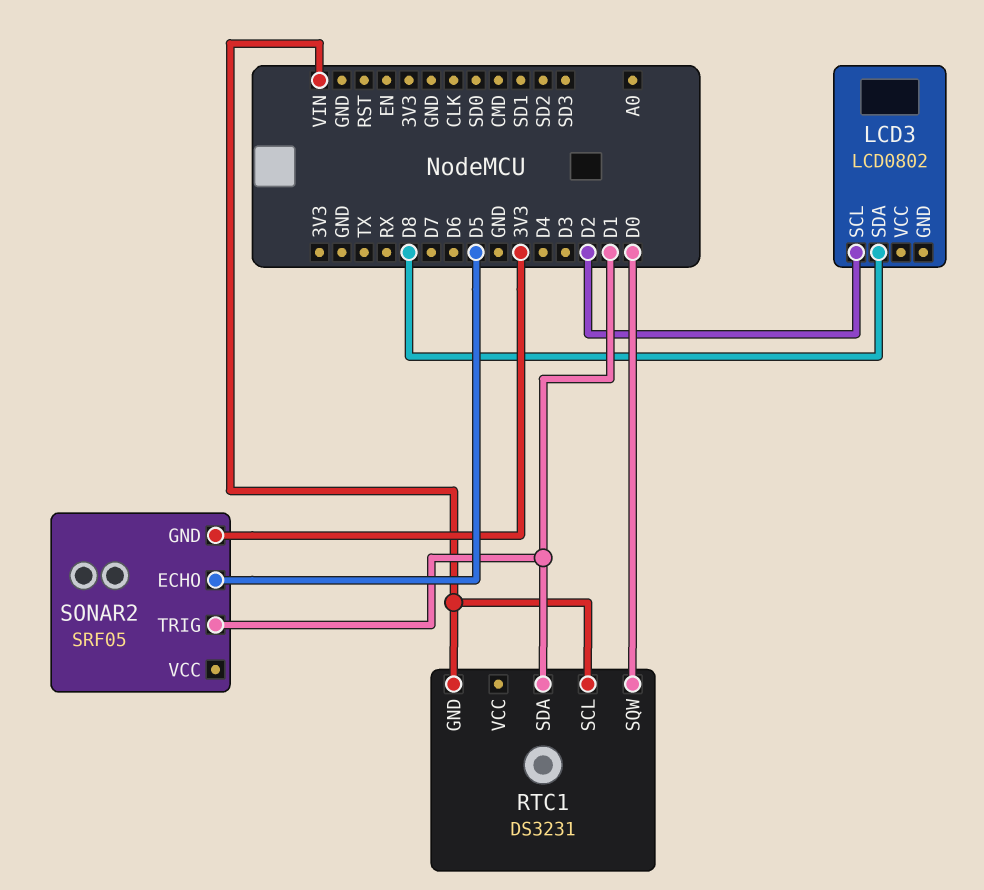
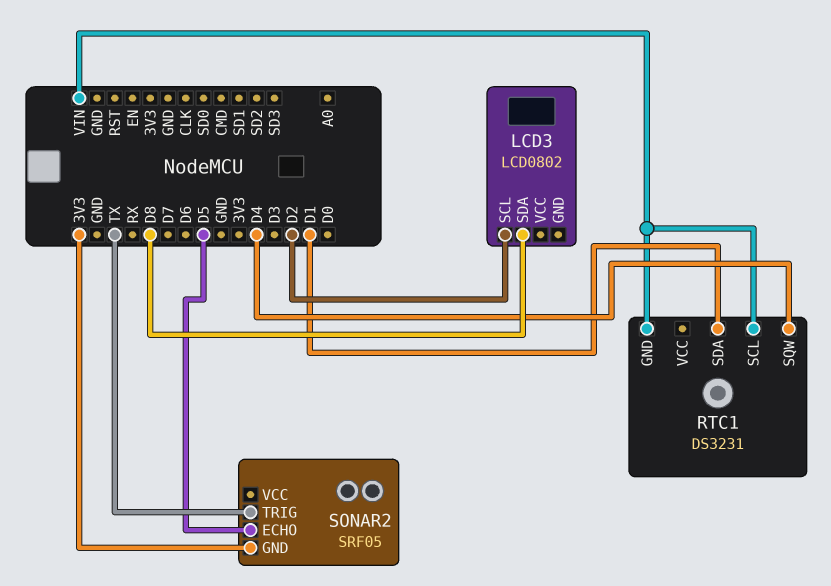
RTC1 pin SQW: D0 -> D4
SONAR2 pin TRIG: D1 -> TX

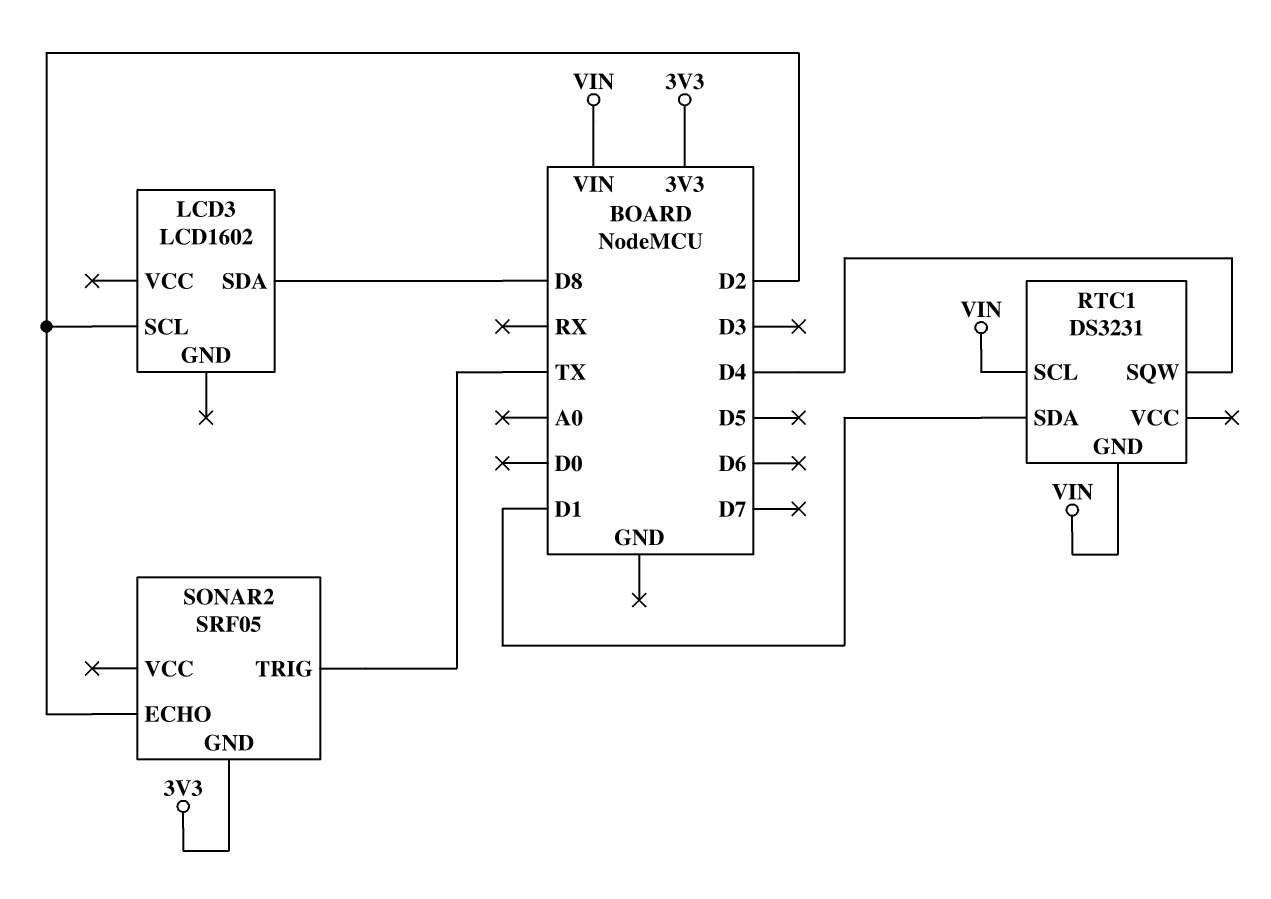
LCD3: LCD0802 -> LCD1602
SONAR2 pin ECHO: D5 -> D2

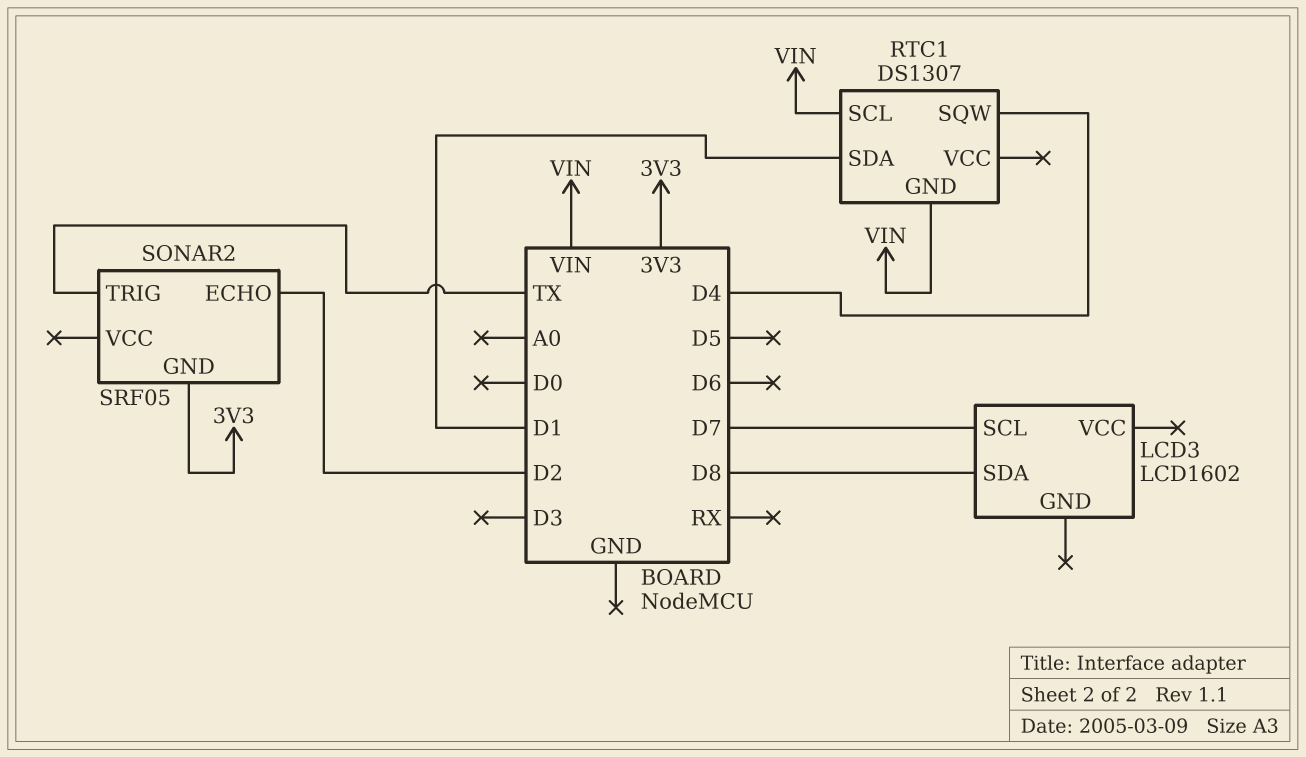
LCD3 pin SCL: D2 -> D7
RTC1: DS3231 -> DS1307

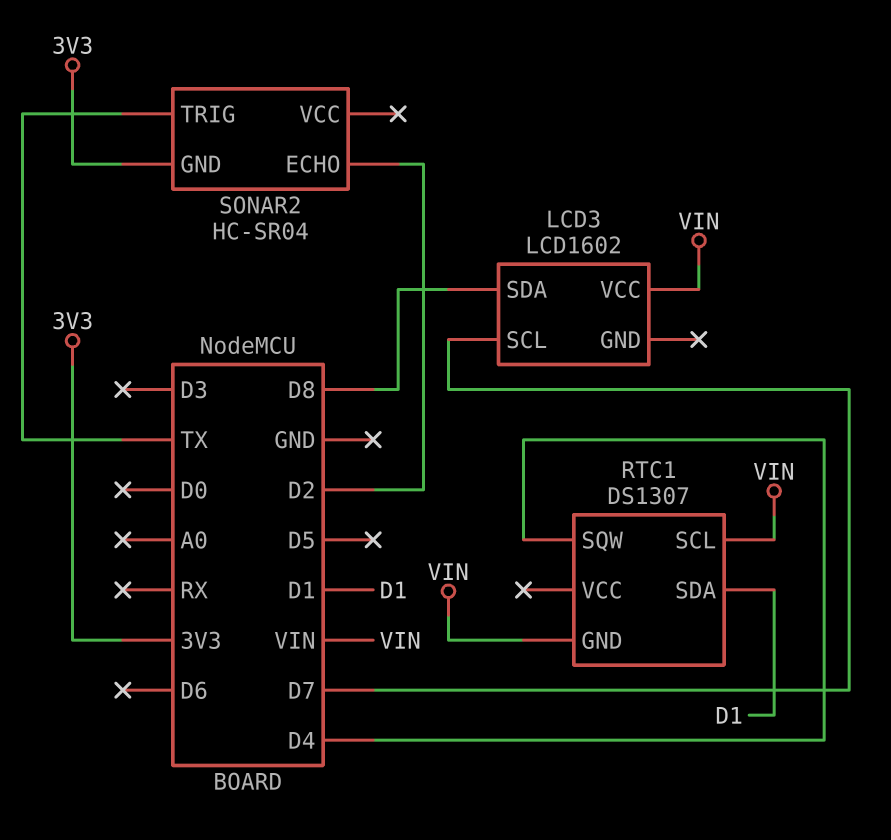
LCD3 pin VCC: none -> VIN
SONAR2: SRF05 -> HC-SR04

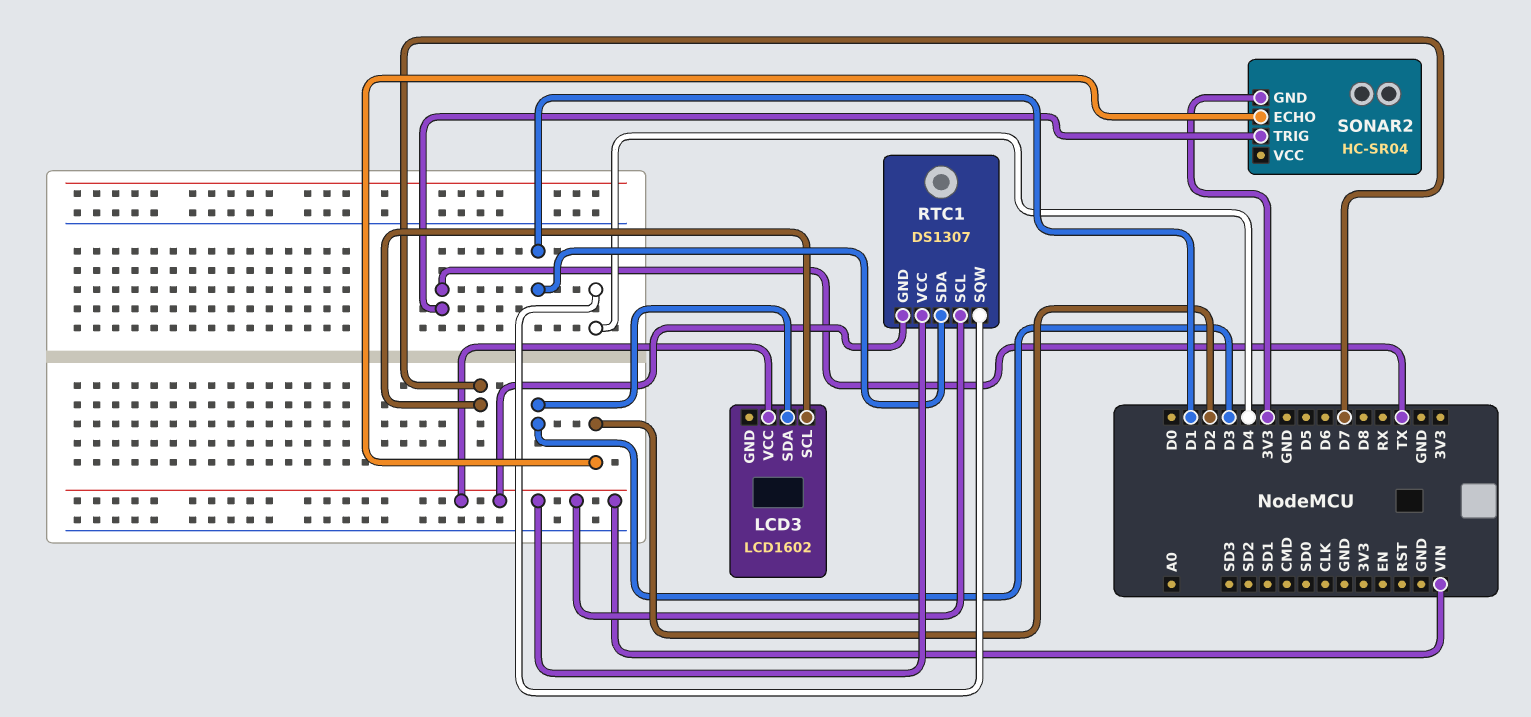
LCD3 pin SDA: D8 -> D3
RTC1 pin VCC: none -> VIN

